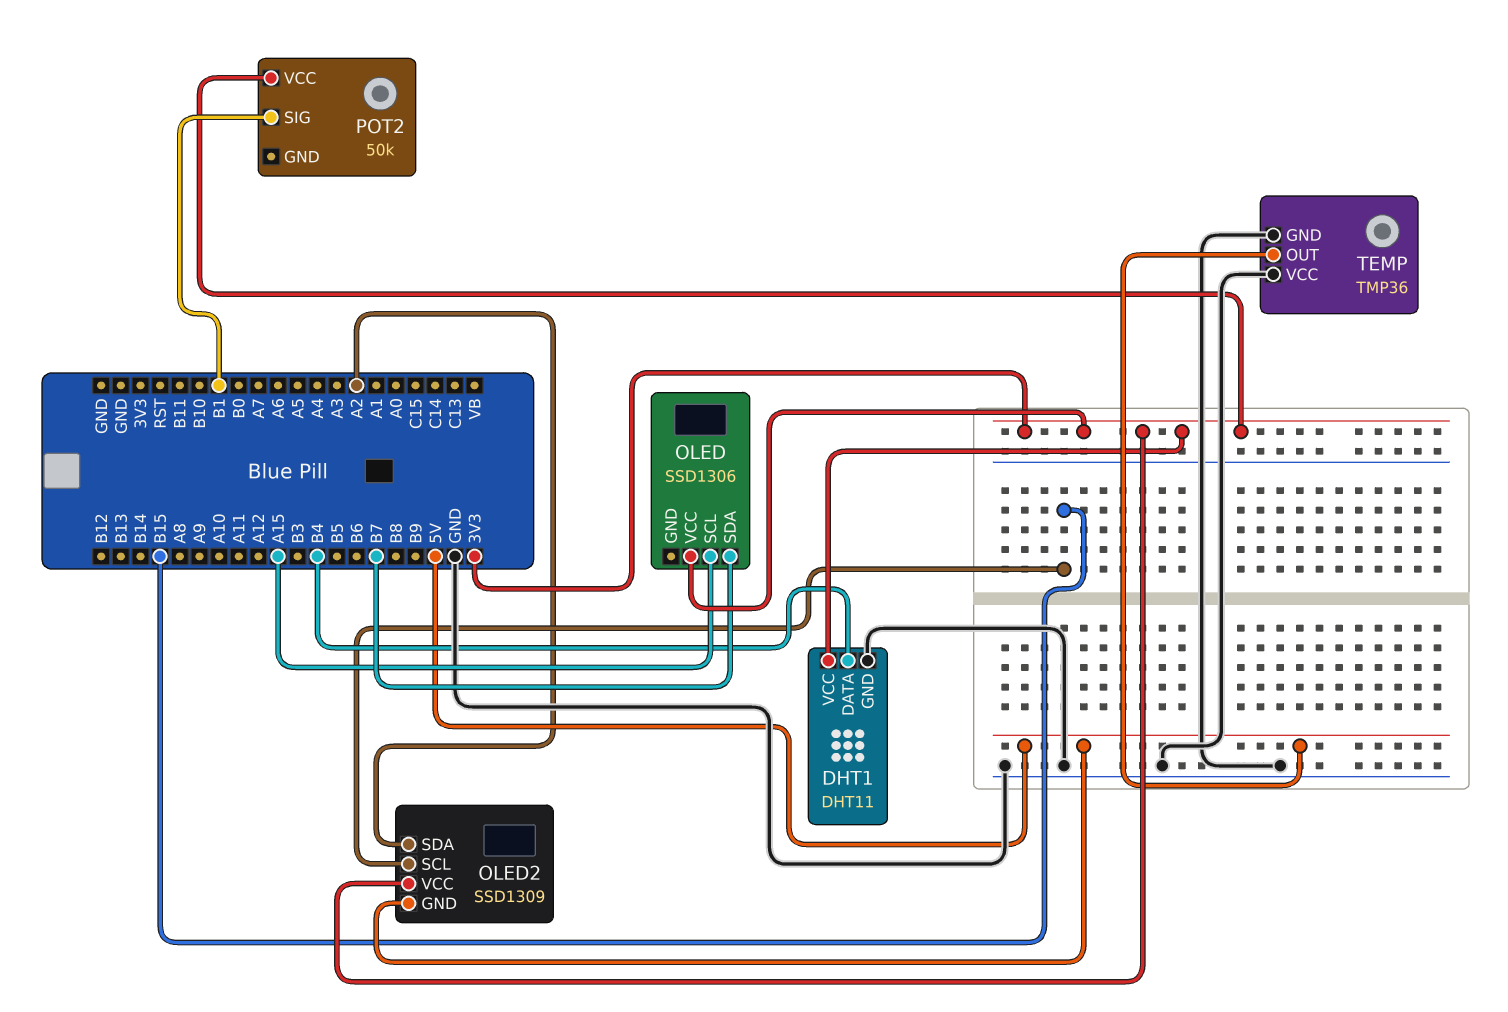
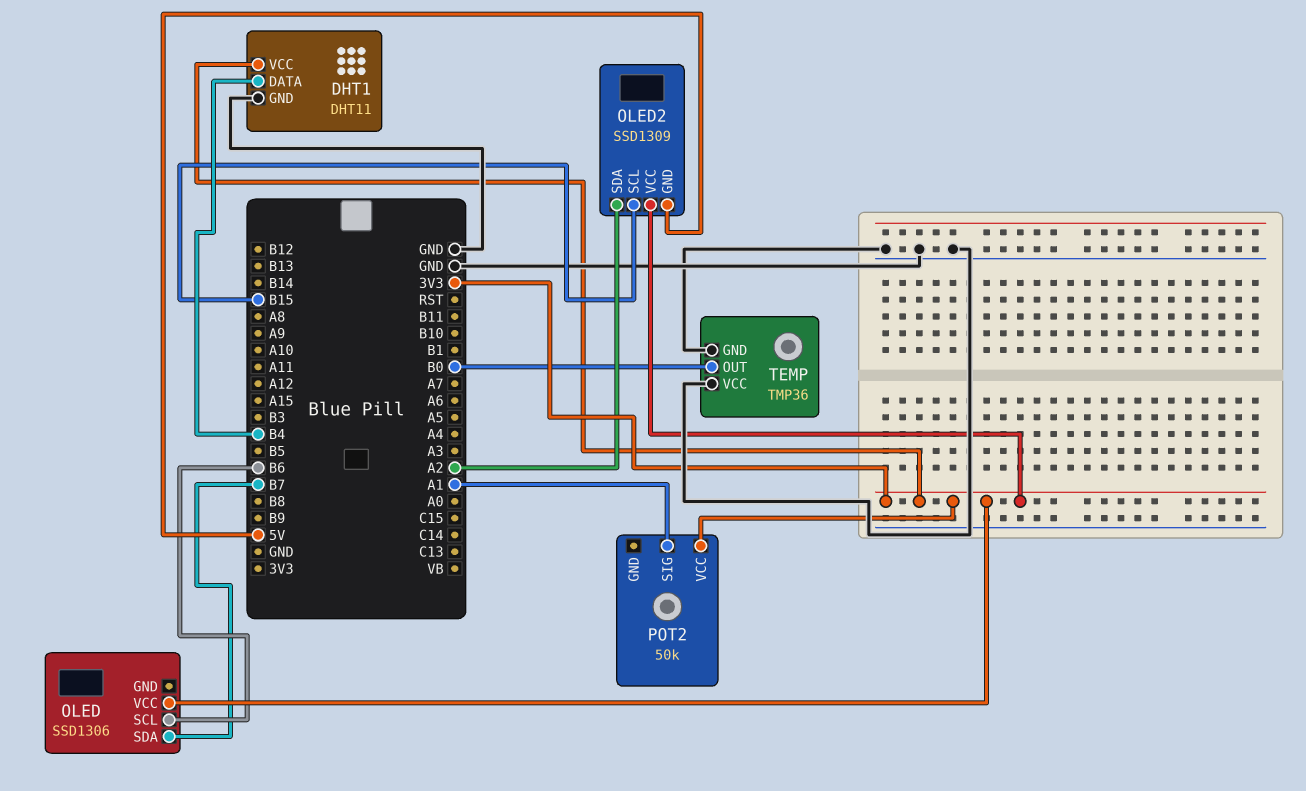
OLED pin SCL: A15 -> B6
POT2 pin SIG: B1 -> A1
TEMP pin OUT: 5V -> B0

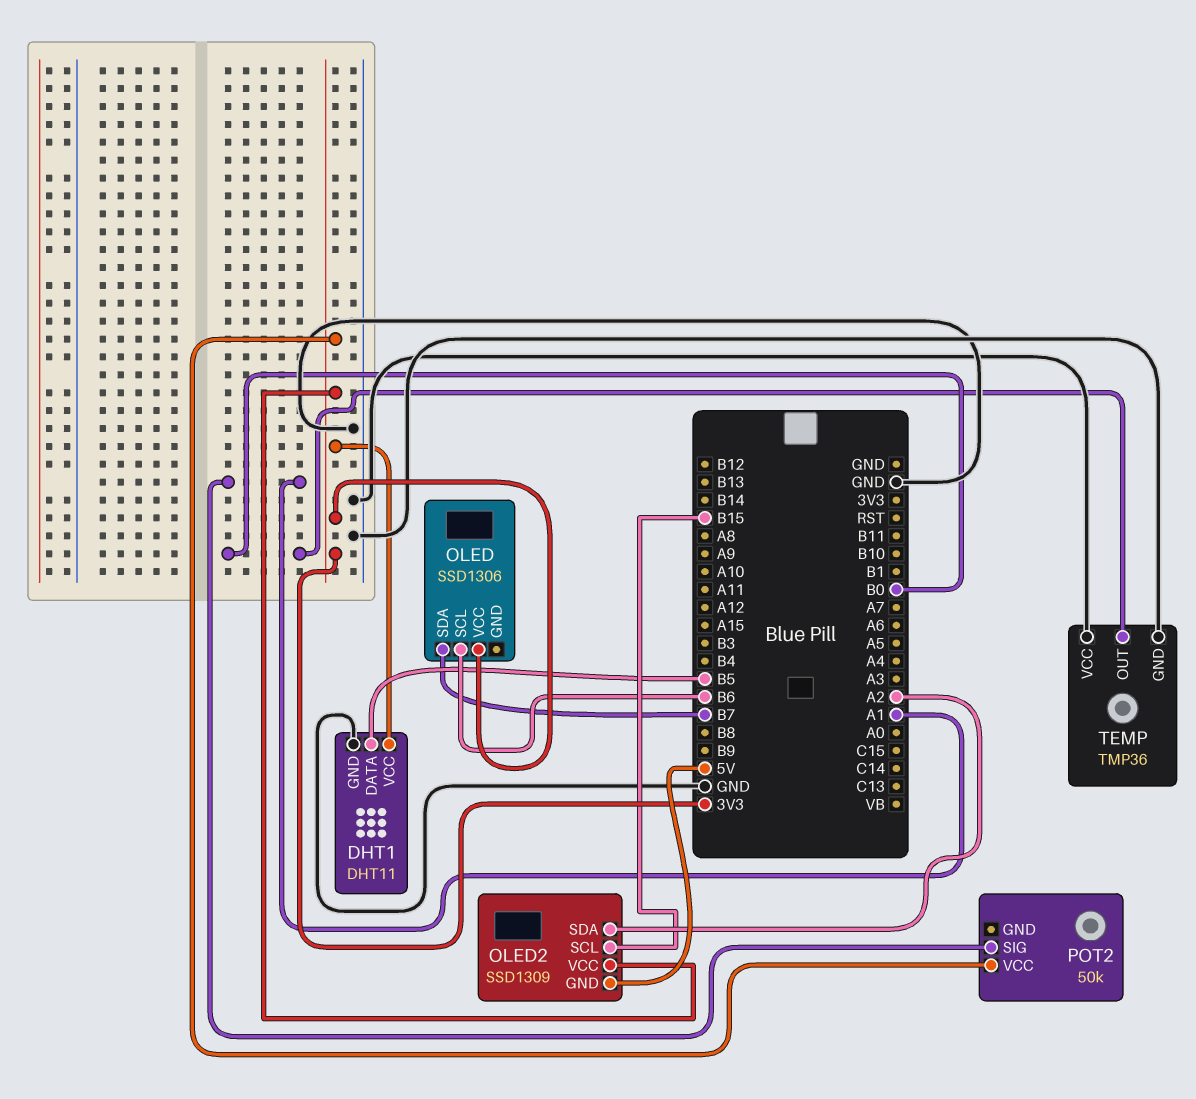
DHT1 pin DATA: B4 -> B5

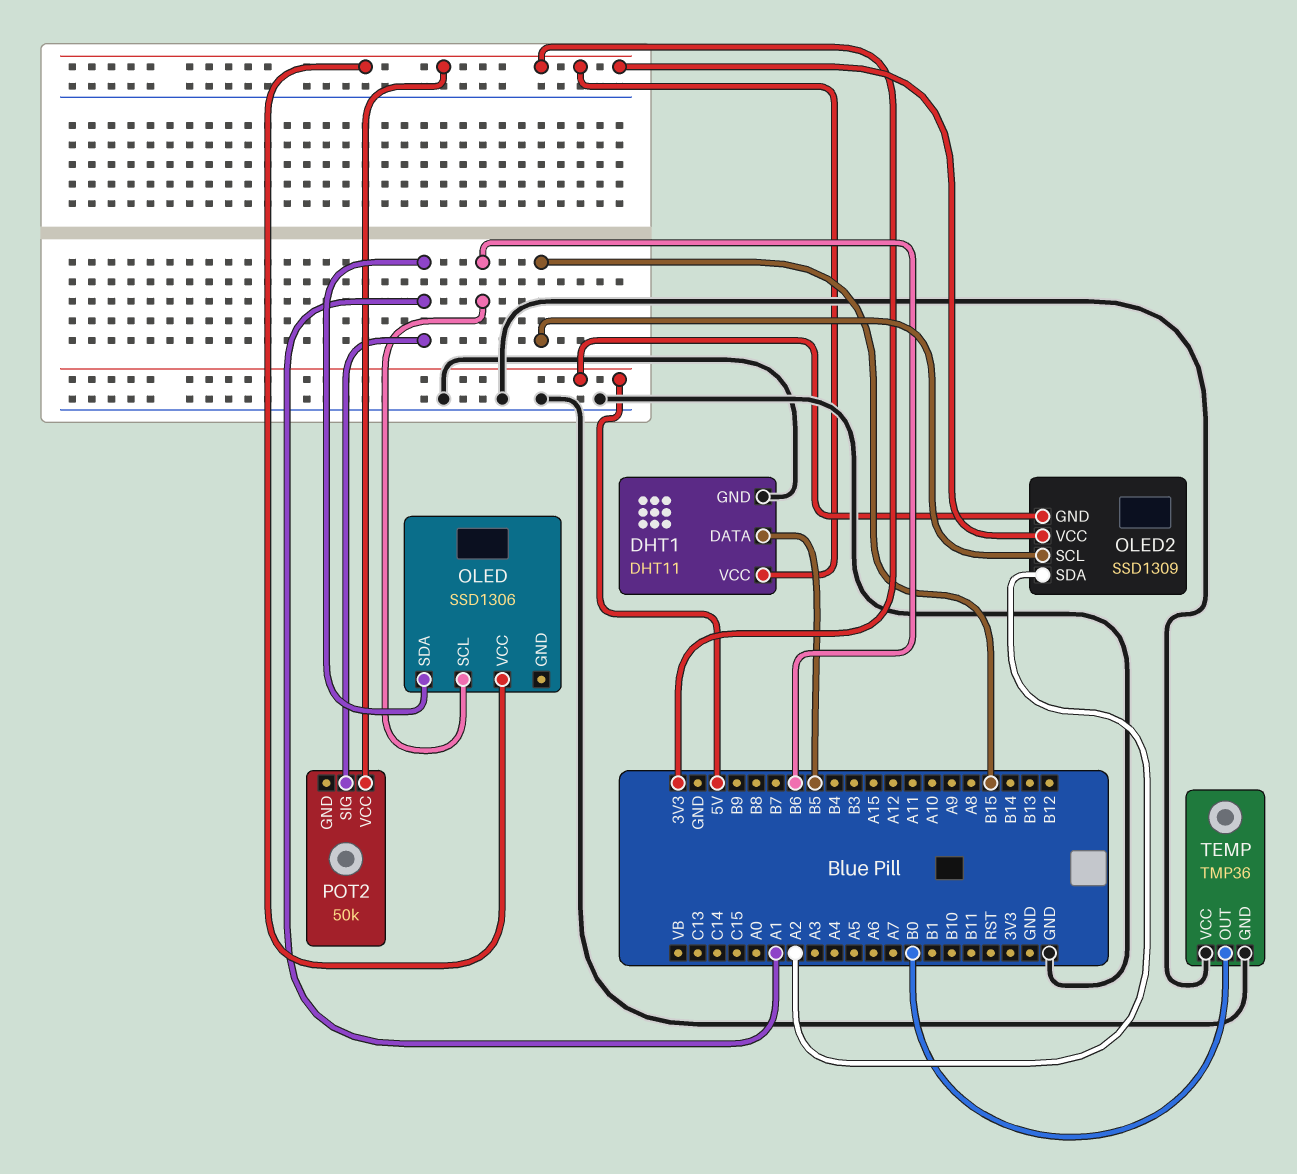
OLED pin SDA: B7 -> A1

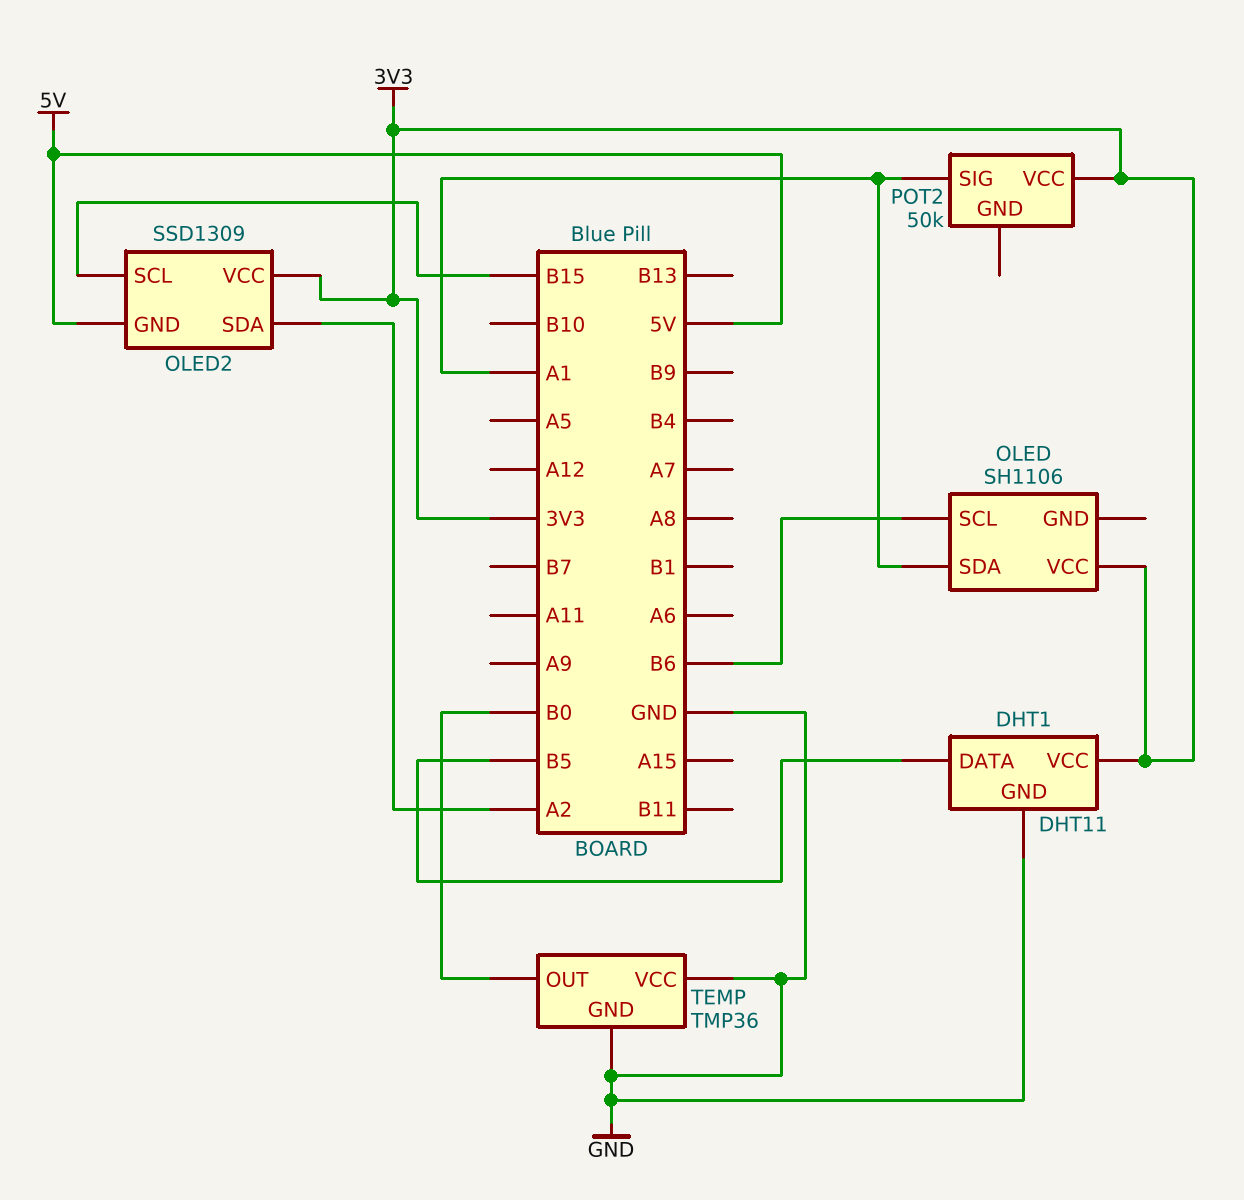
OLED: SSD1306 -> SH1106

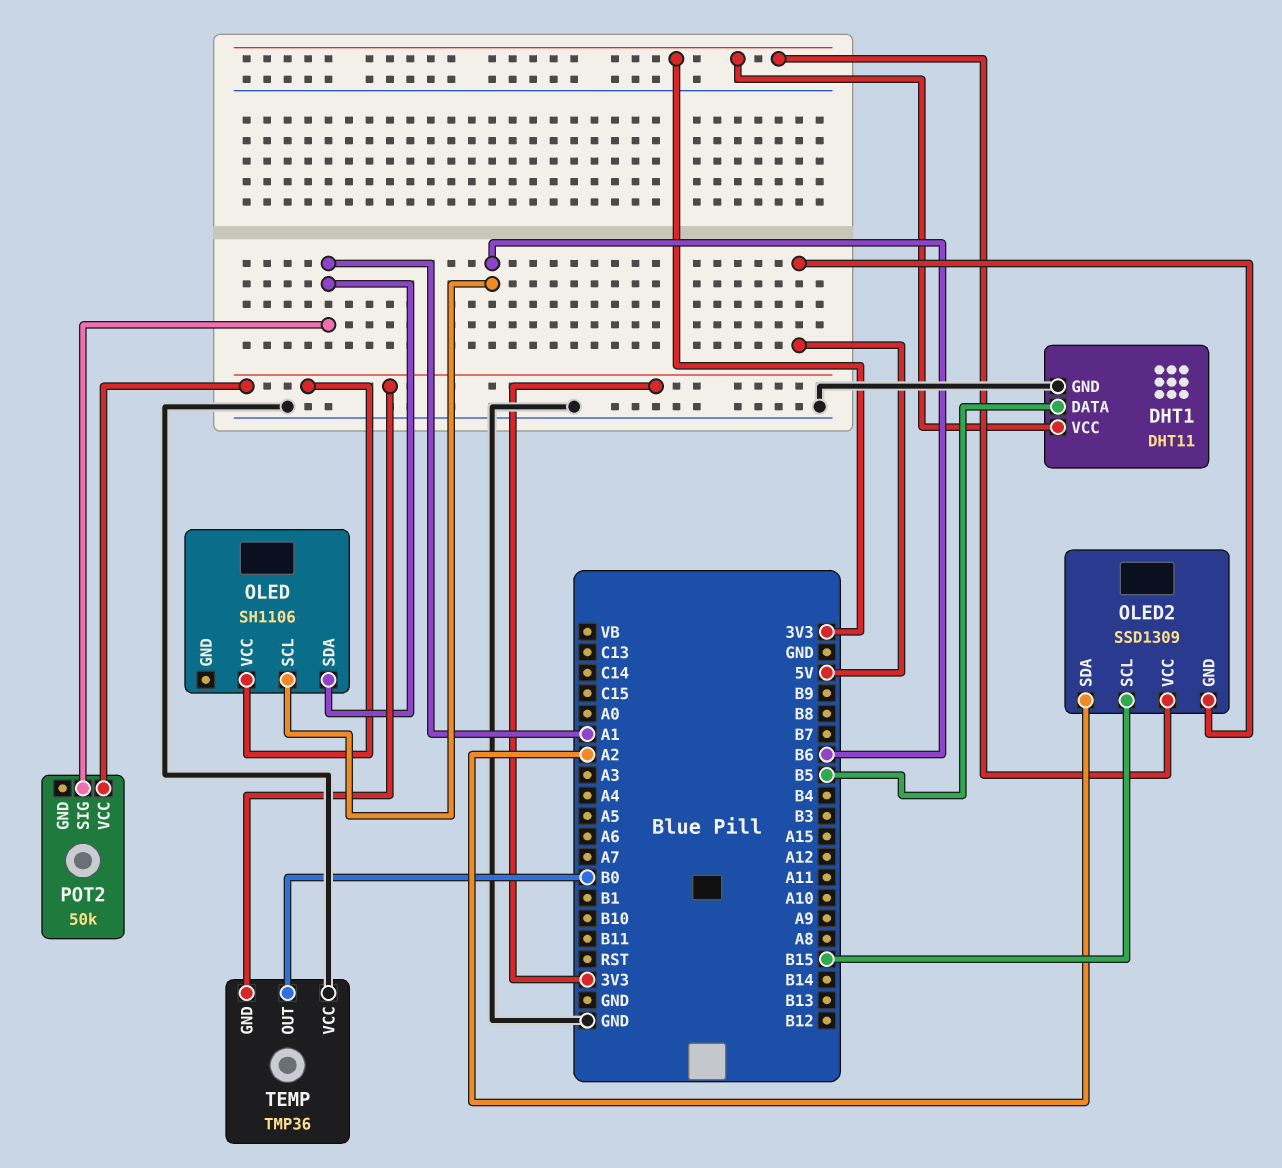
TEMP pin GND: GND -> 3V3

